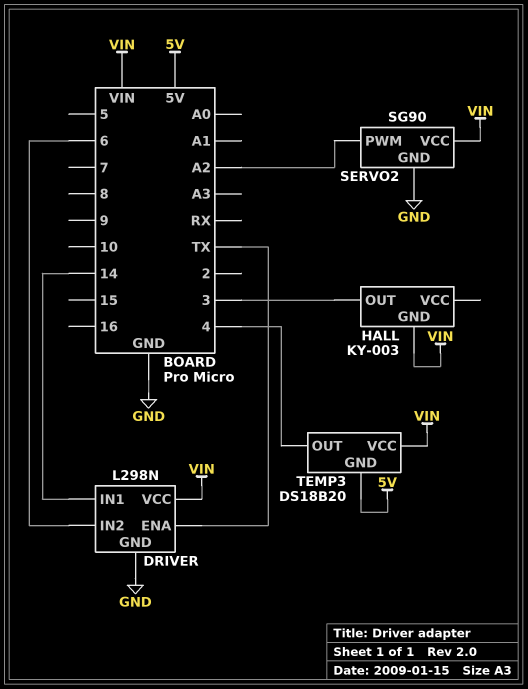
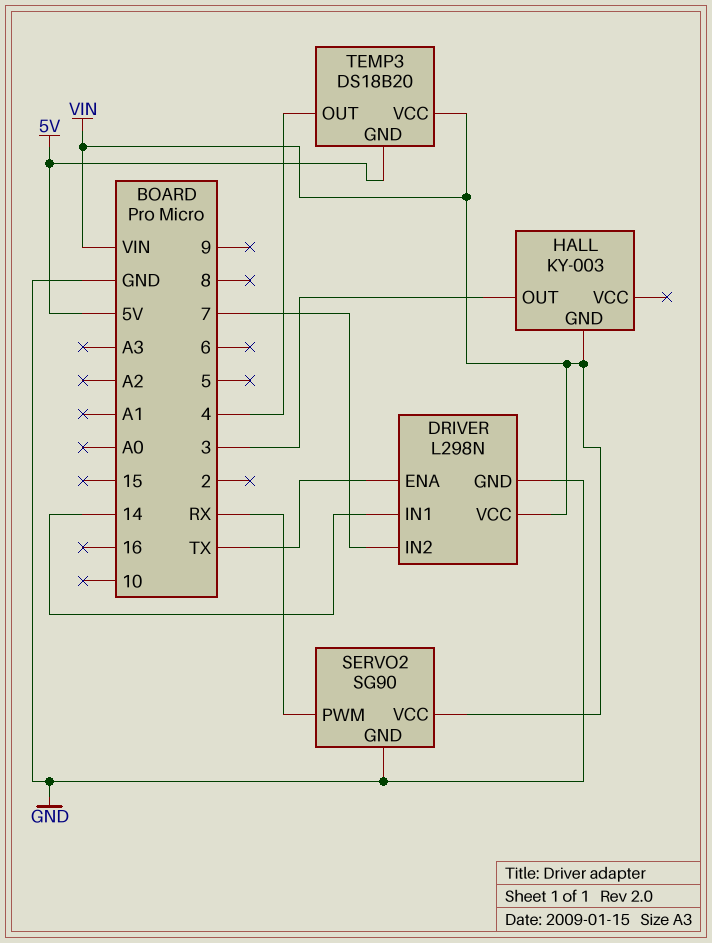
DRIVER pin IN2: 6 -> 7
SERVO2 pin PWM: A2 -> RX

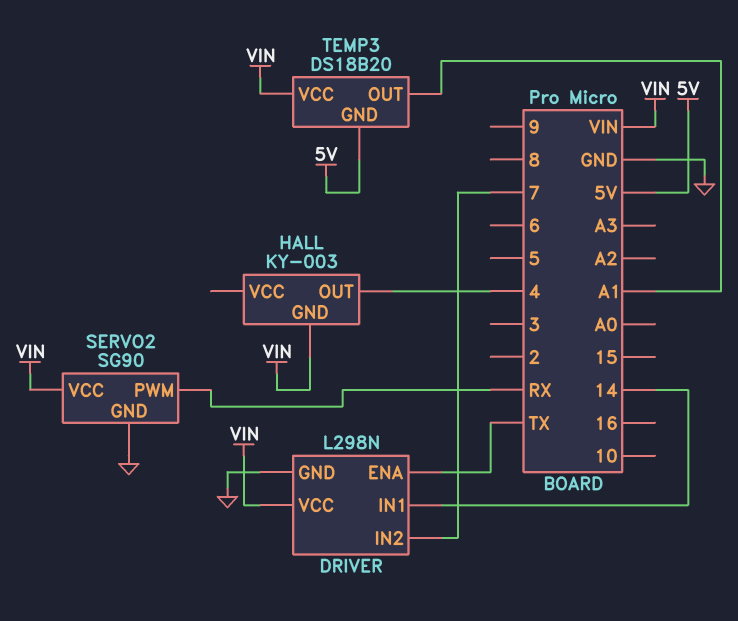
HALL pin OUT: 3 -> 4
TEMP3 pin OUT: 4 -> A1

